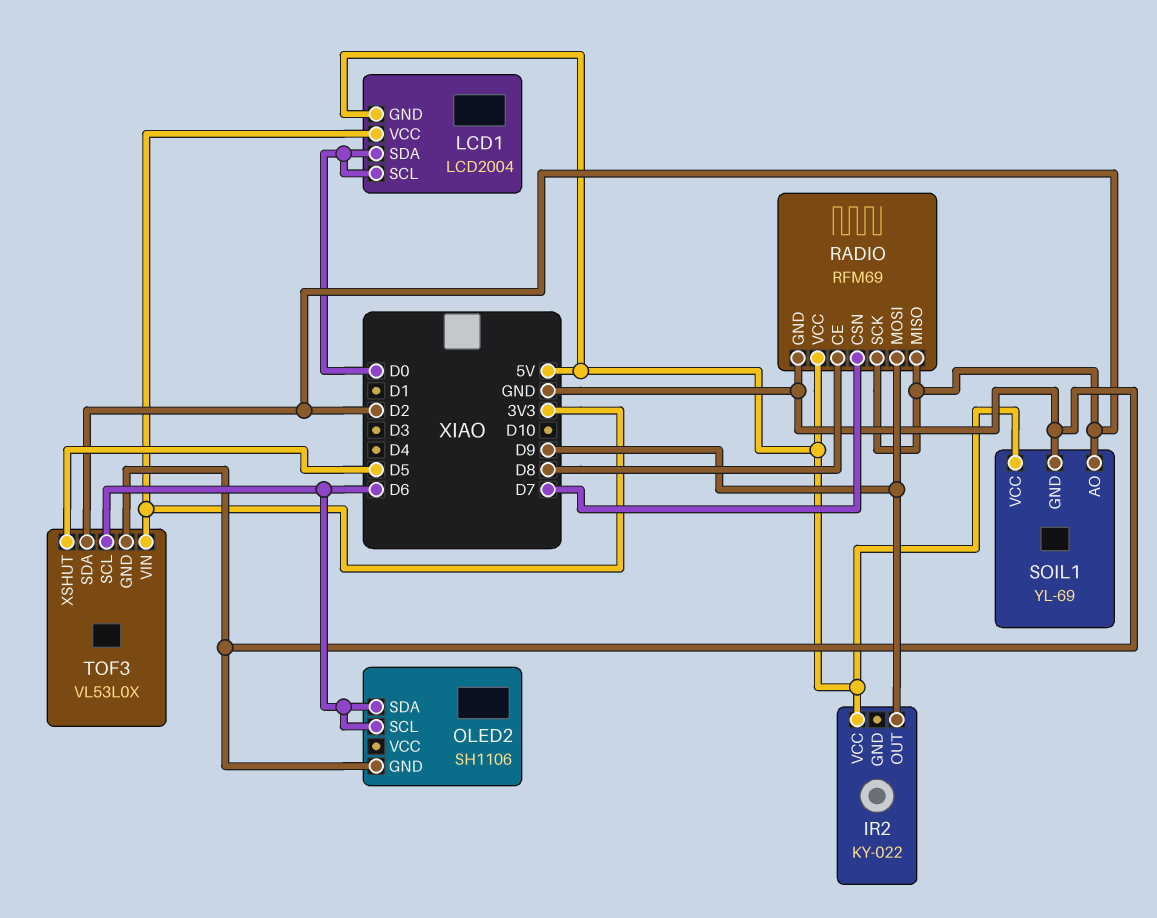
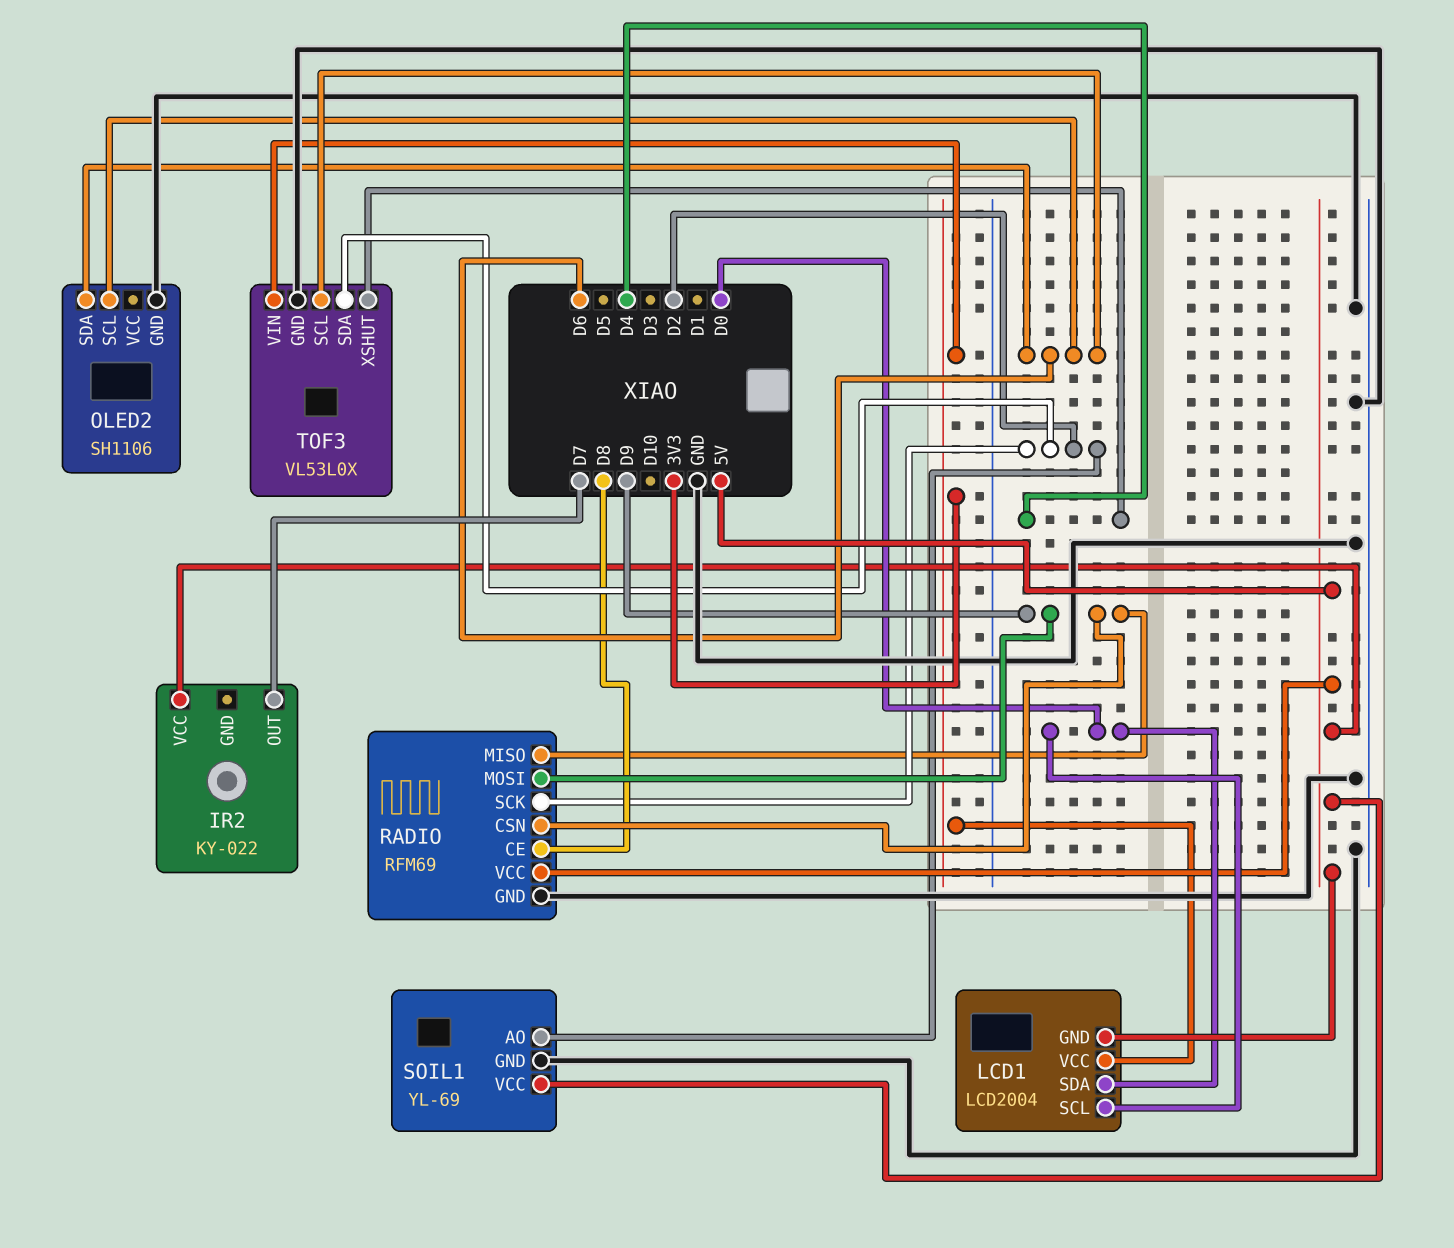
IR2 pin OUT: D9 -> D7
RADIO pin CSN: D7 -> D9
RADIO pin MISO: D2 -> D9
TOF3 pin XSHUT: D5 -> D4

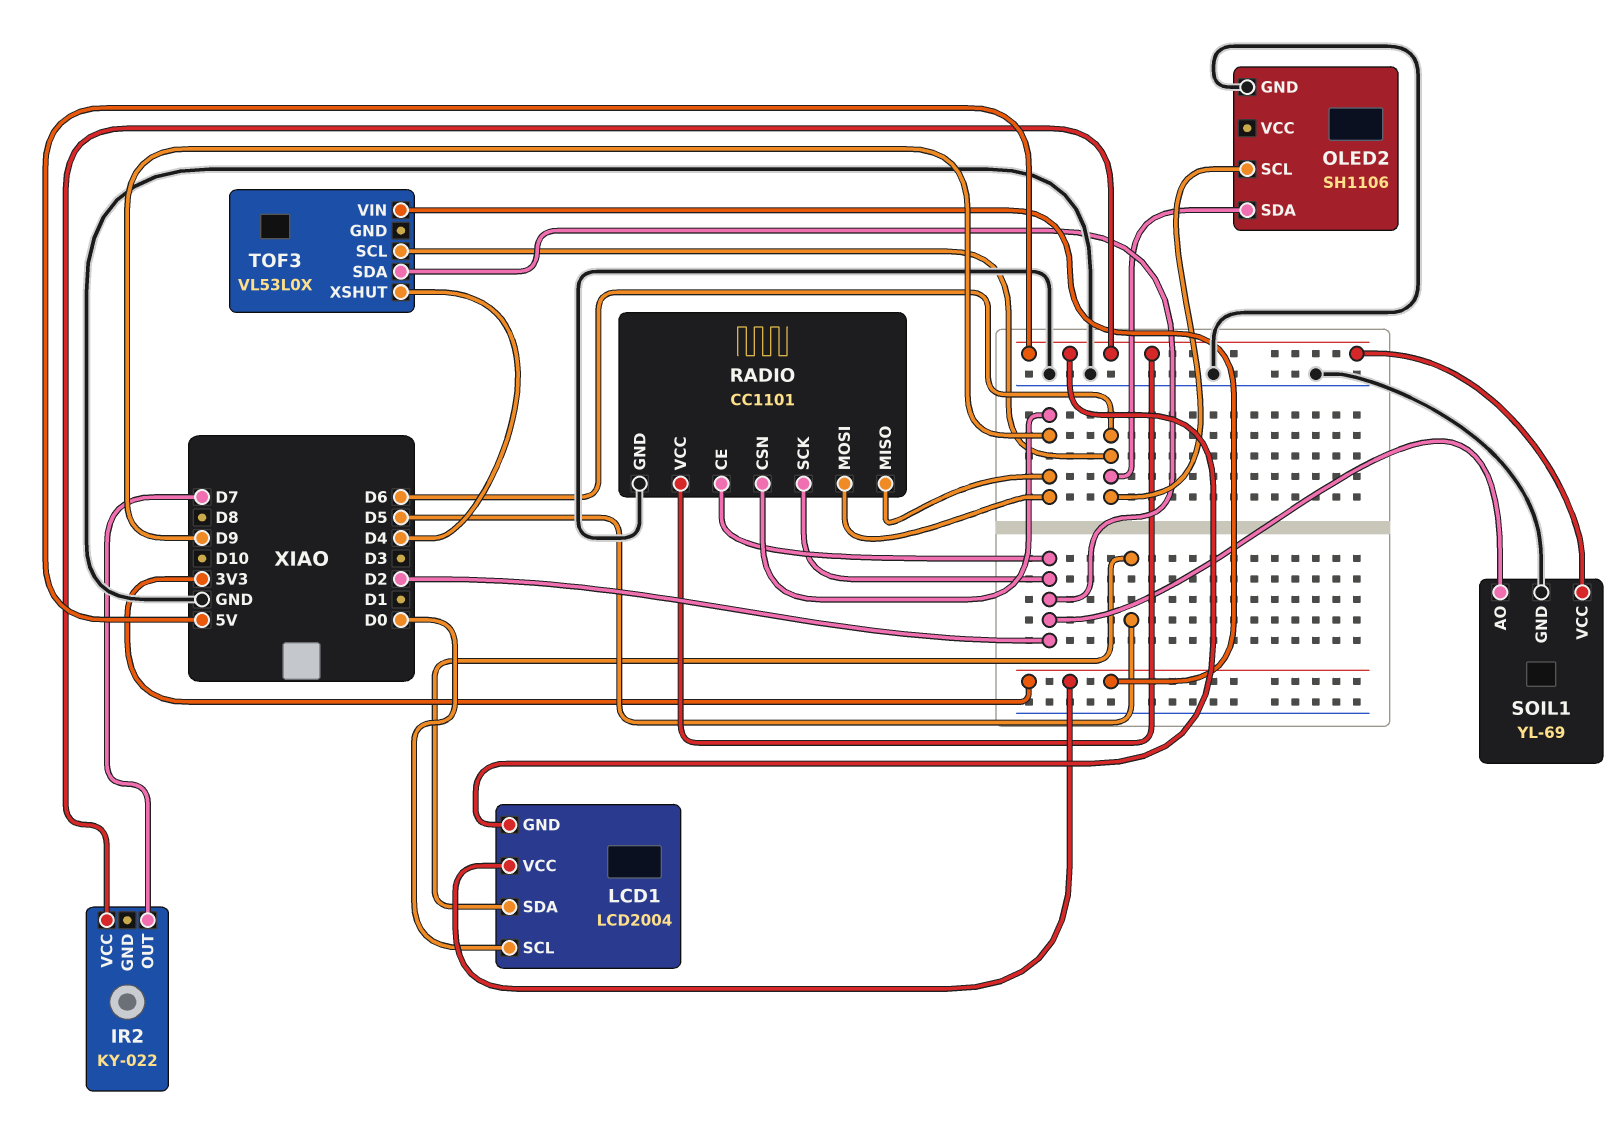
LCD1 pin SDA: D0 -> D5
RADIO: RFM69 -> CC1101
RADIO pin CE: D8 -> D2
TOF3 pin GND: GND -> none

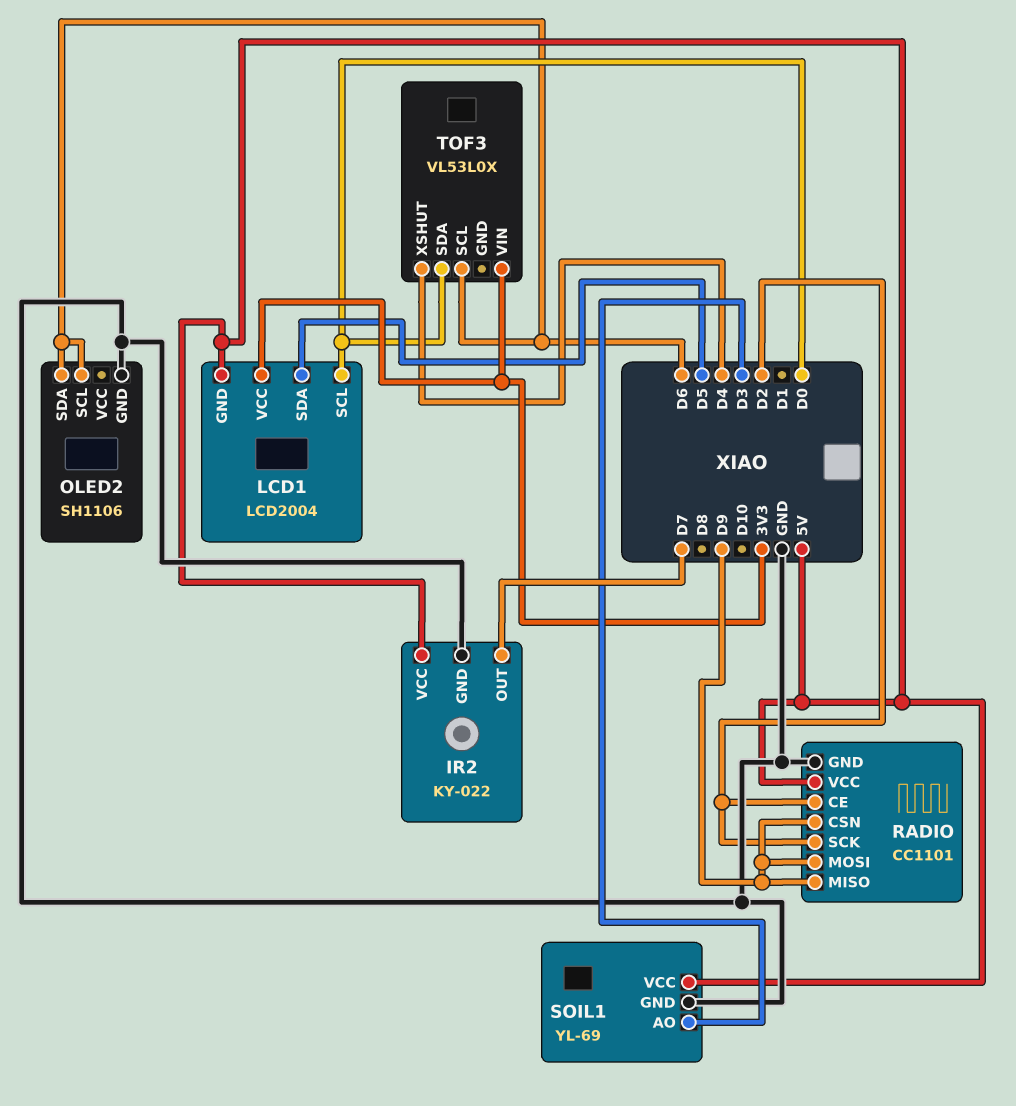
IR2 pin GND: none -> GND
SOIL1 pin AO: D2 -> D3
TOF3 pin SDA: D2 -> D0

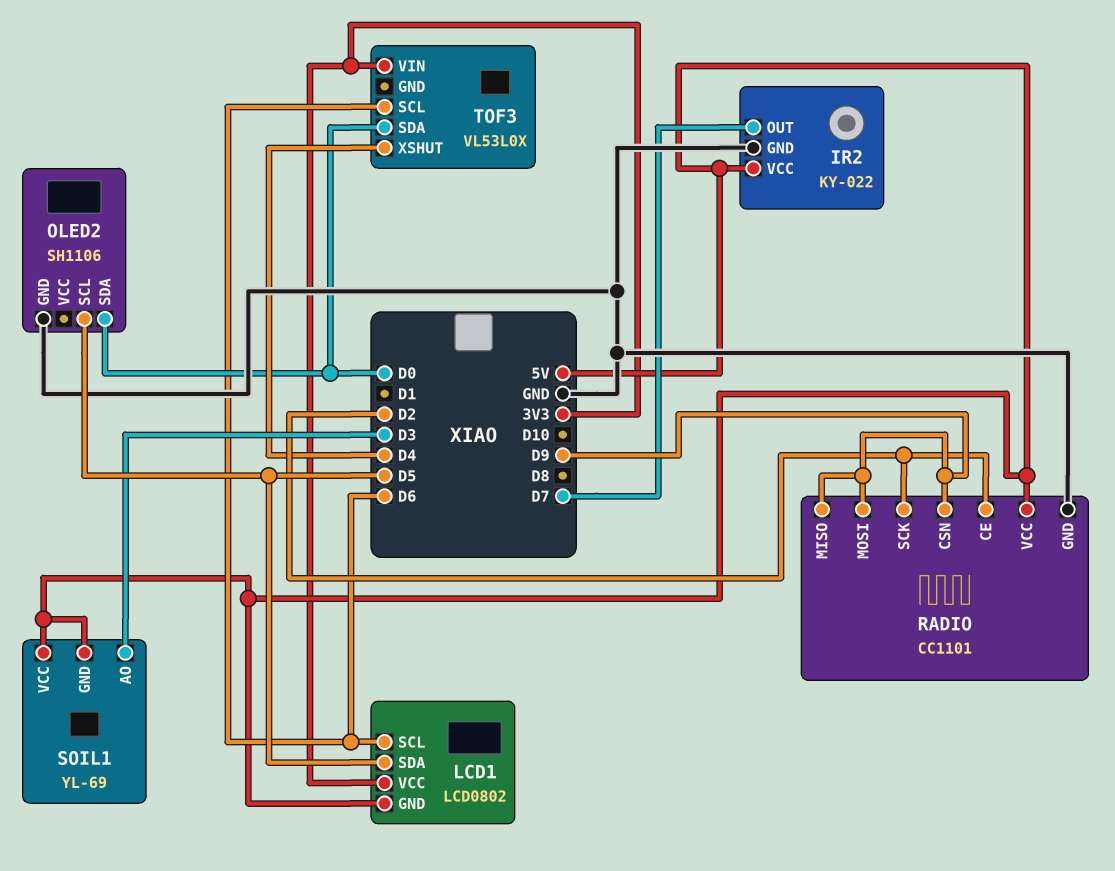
LCD1: LCD2004 -> LCD0802
LCD1 pin SCL: D0 -> D6
OLED2 pin SCL: D6 -> D5
OLED2 pin SDA: D6 -> D0
SOIL1 pin GND: GND -> 5V

